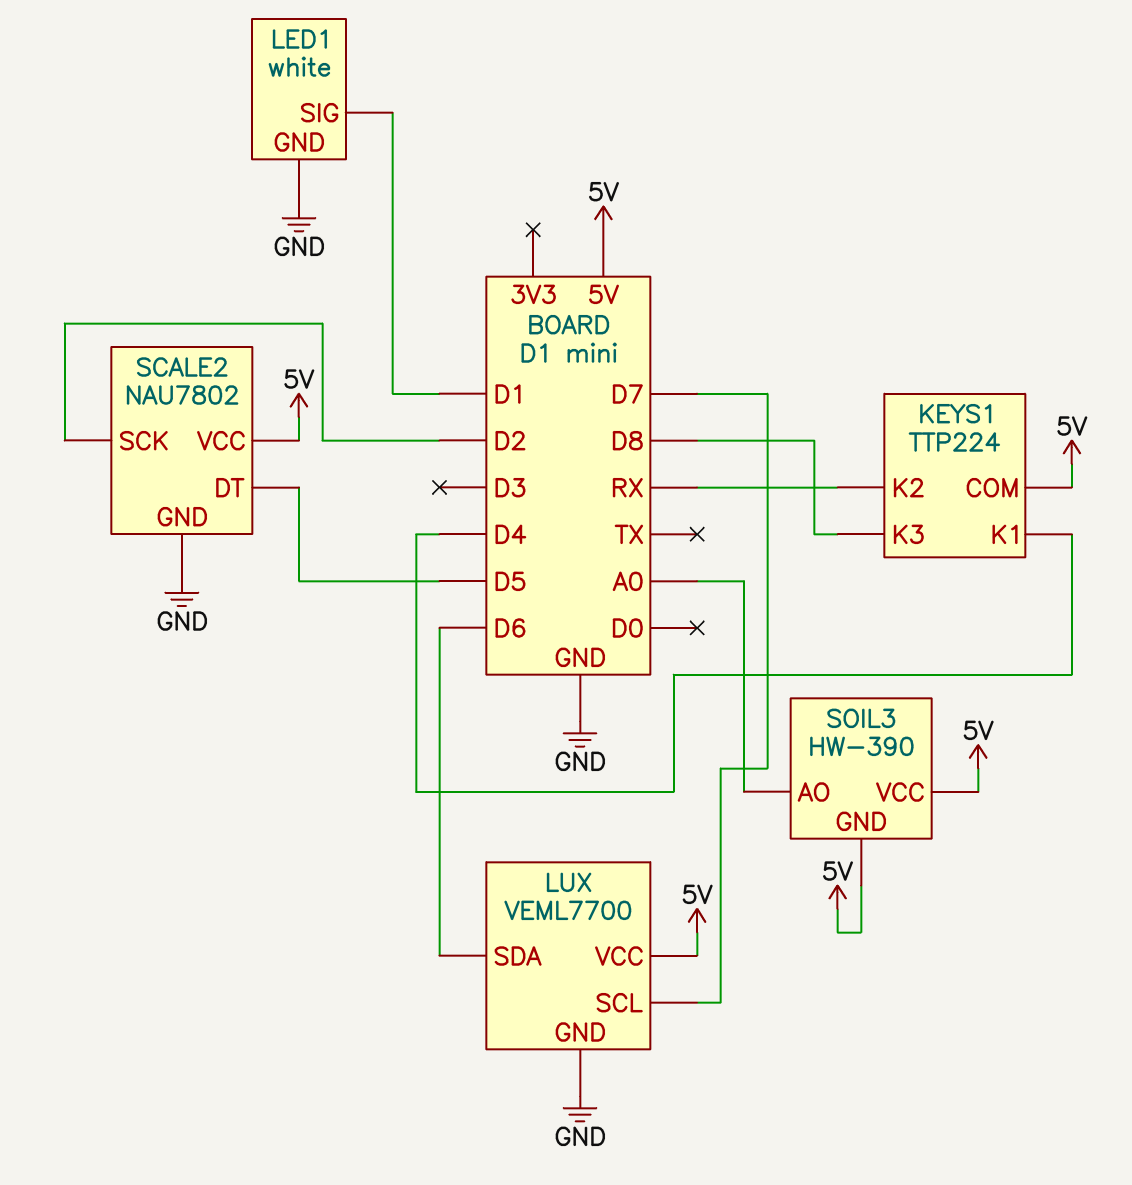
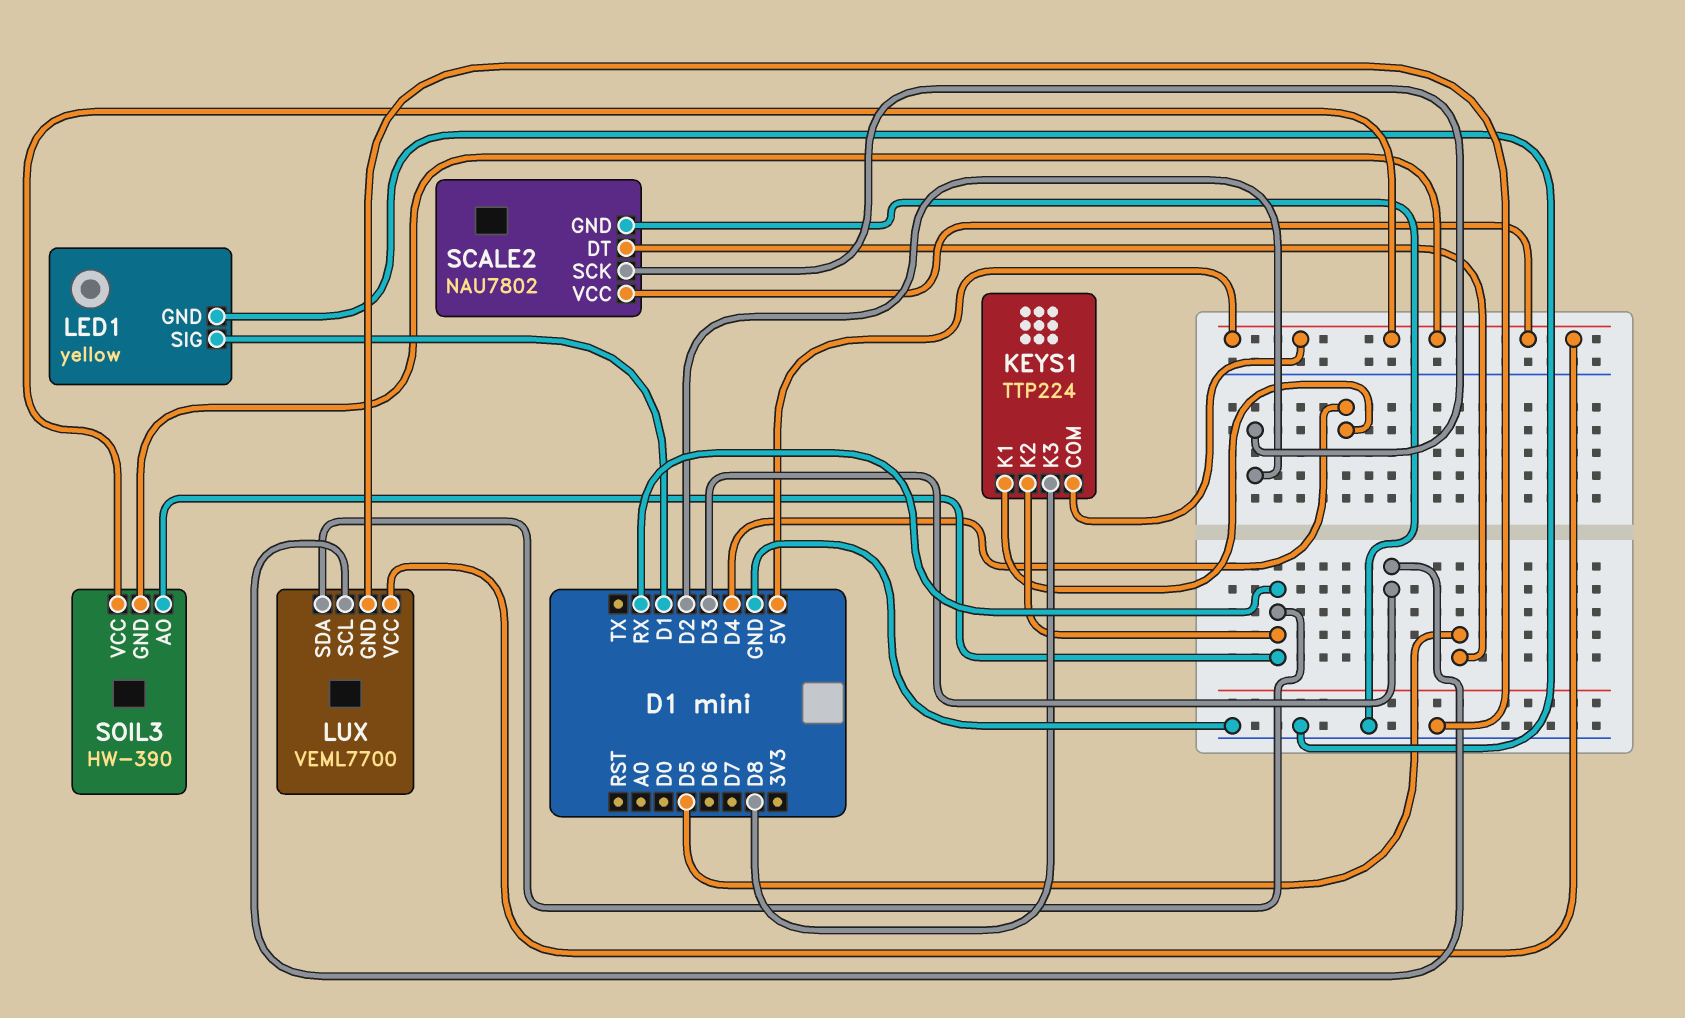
LED1: white -> yellow
LUX pin SCL: D7 -> D3
LUX pin SDA: D6 -> RX
SOIL3 pin AO: A0 -> RX

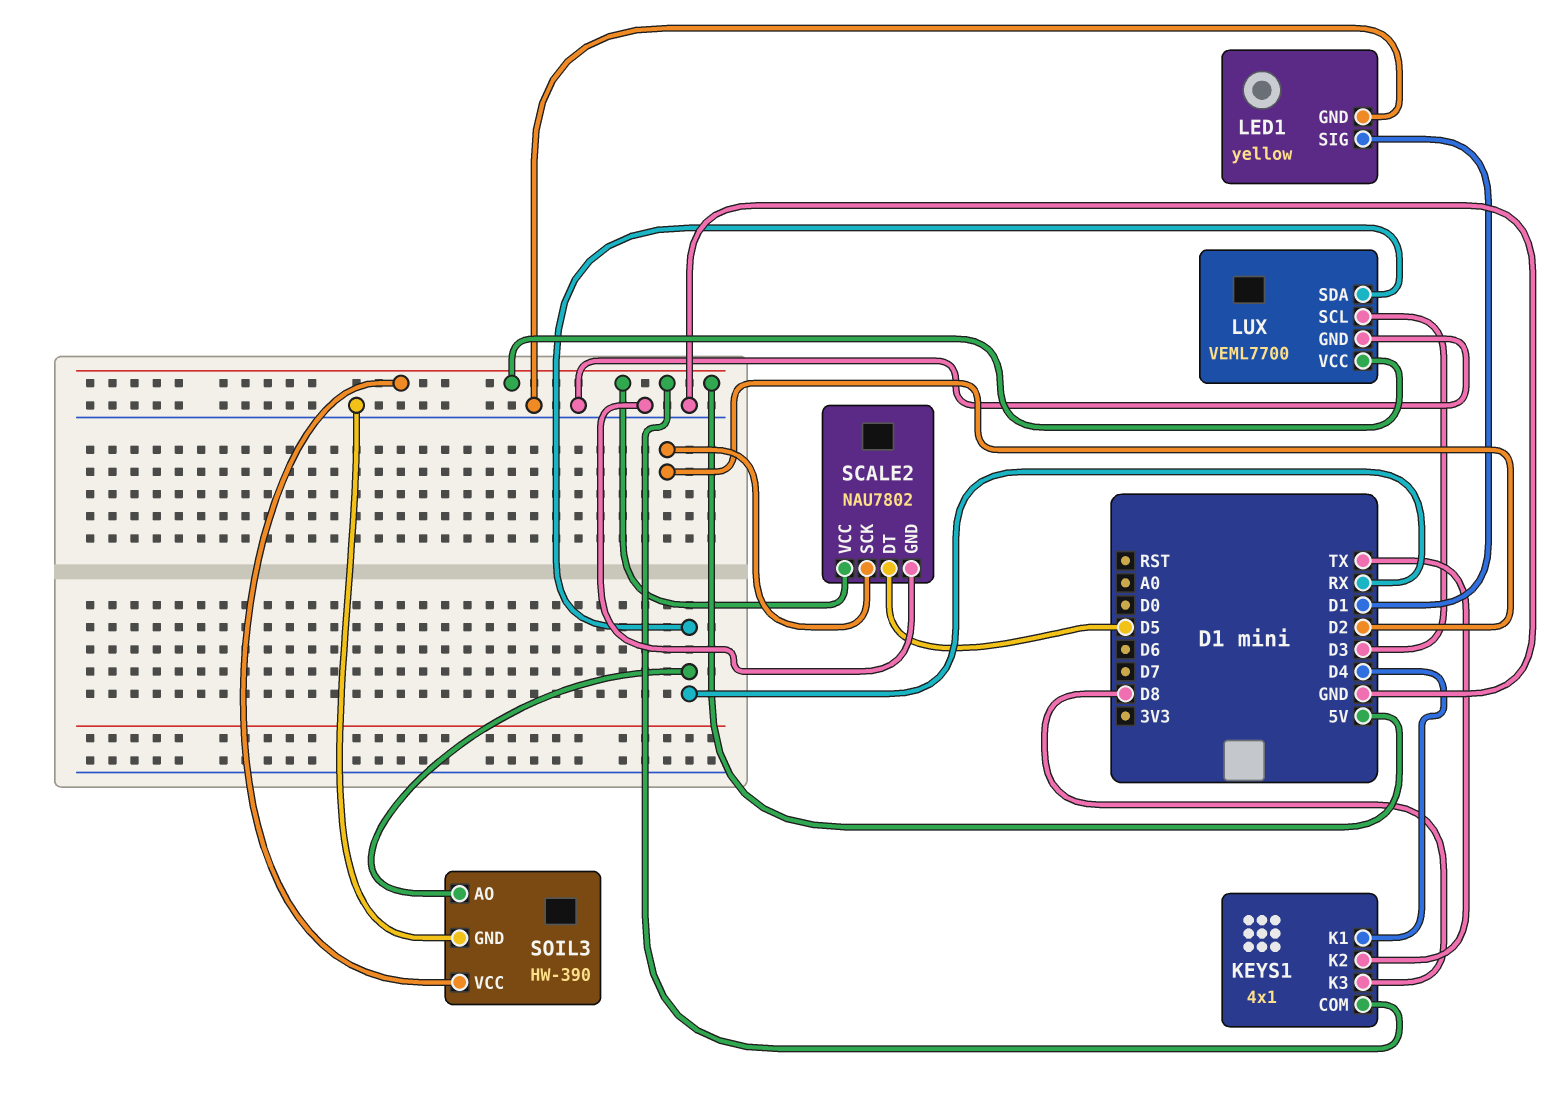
KEYS1: TTP224 -> 4x1
KEYS1 pin K2: RX -> TX
SOIL3 pin GND: 5V -> GND

